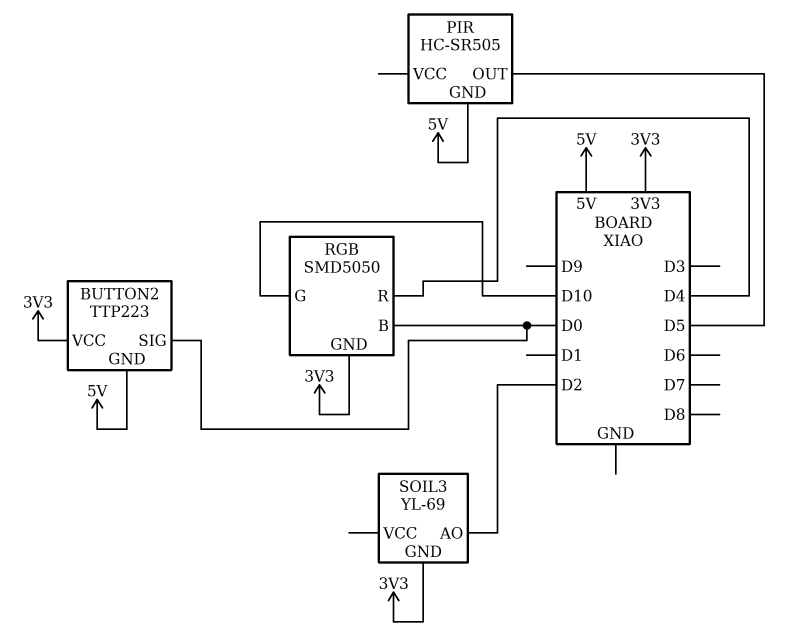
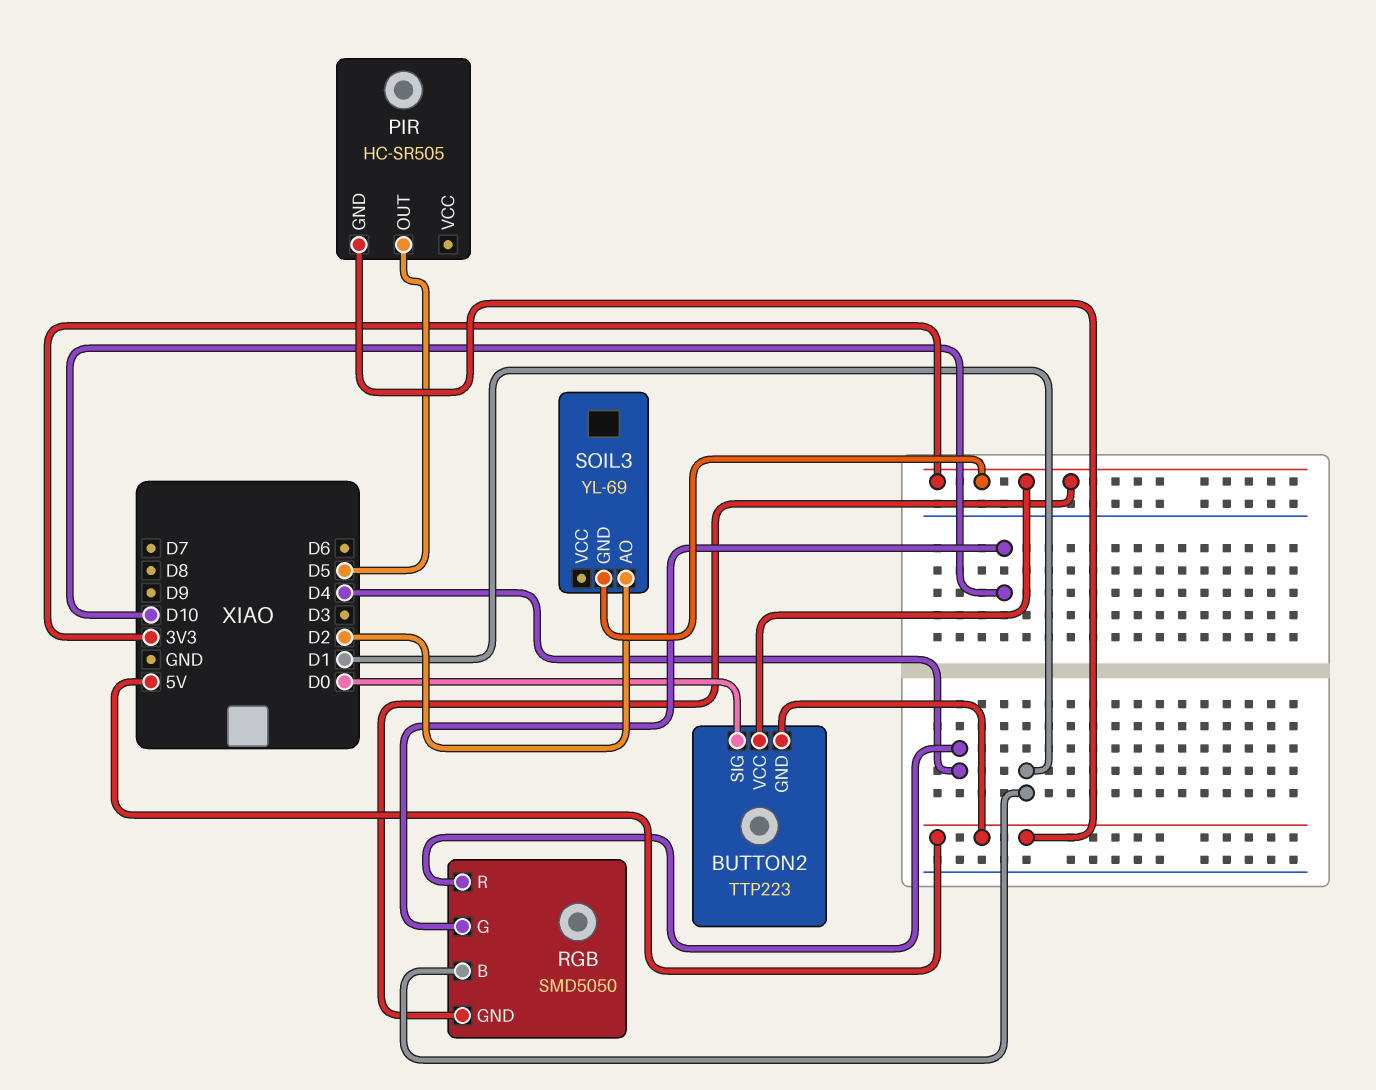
RGB pin B: D0 -> D1

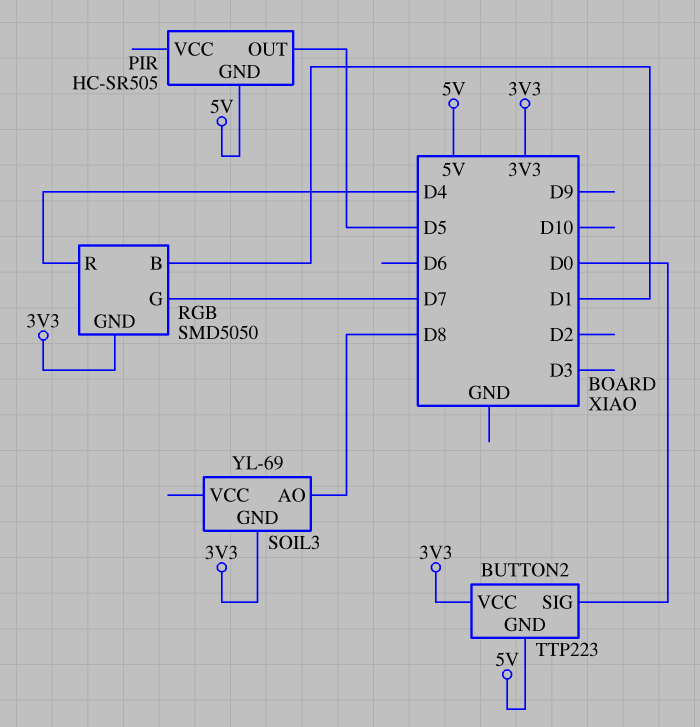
RGB pin G: D10 -> D7
SOIL3 pin AO: D2 -> D8

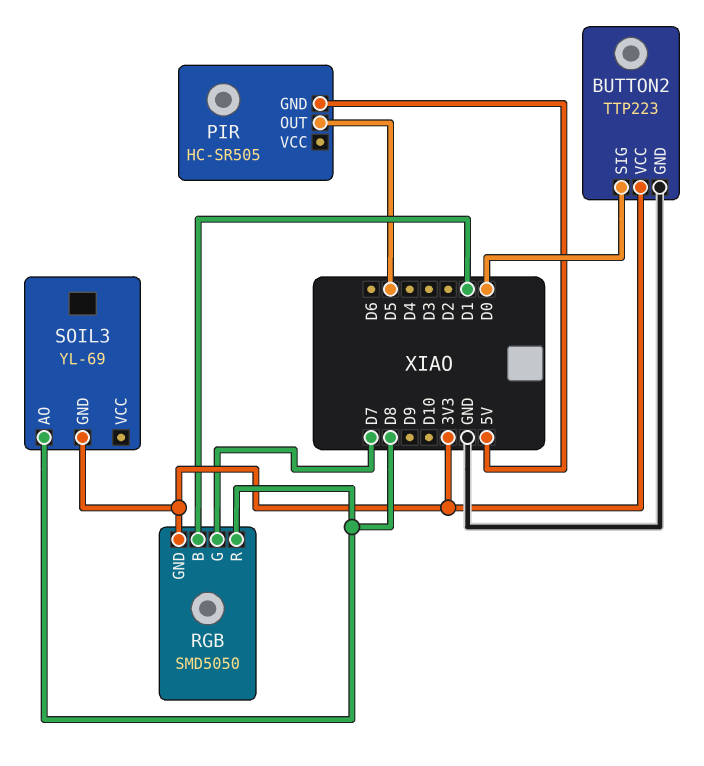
BUTTON2 pin GND: 5V -> GND
RGB pin R: D4 -> D8

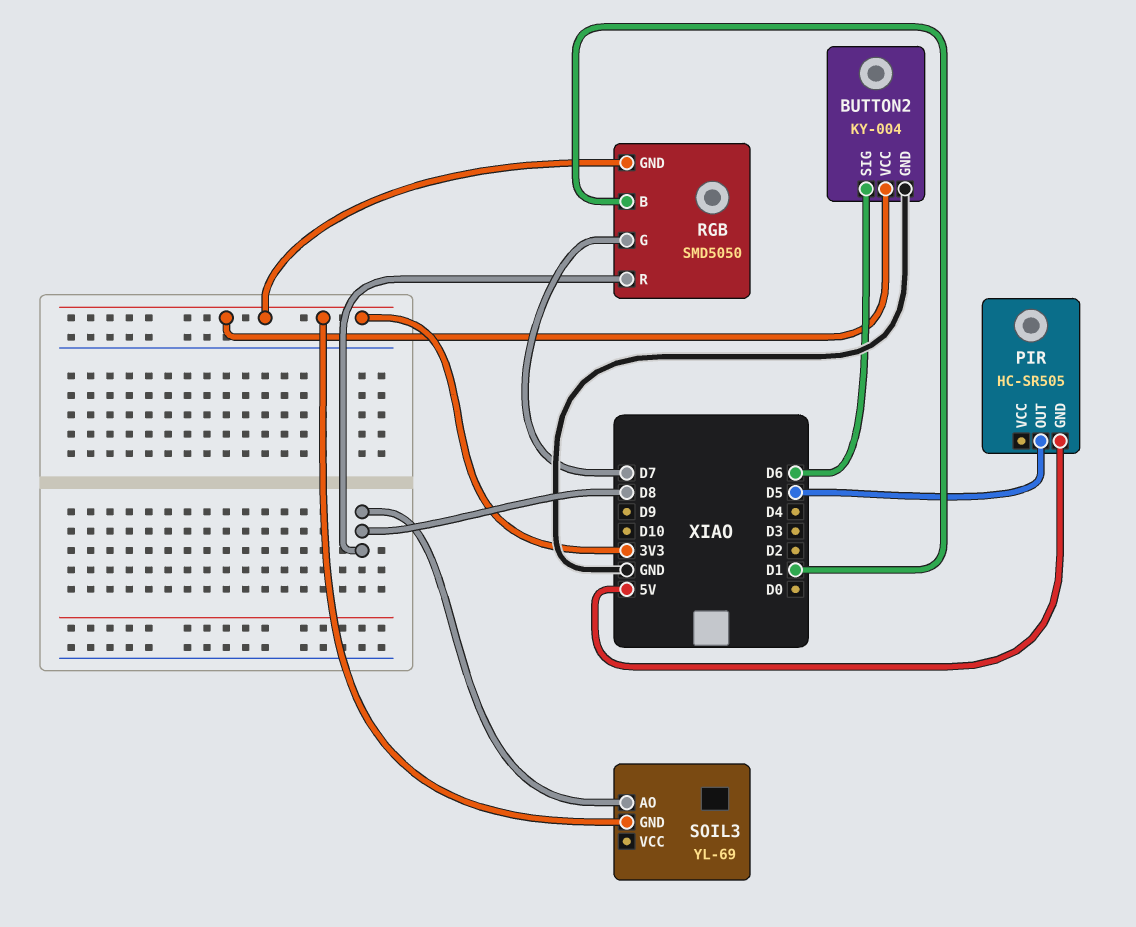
BUTTON2: TTP223 -> KY-004
BUTTON2 pin SIG: D0 -> D6

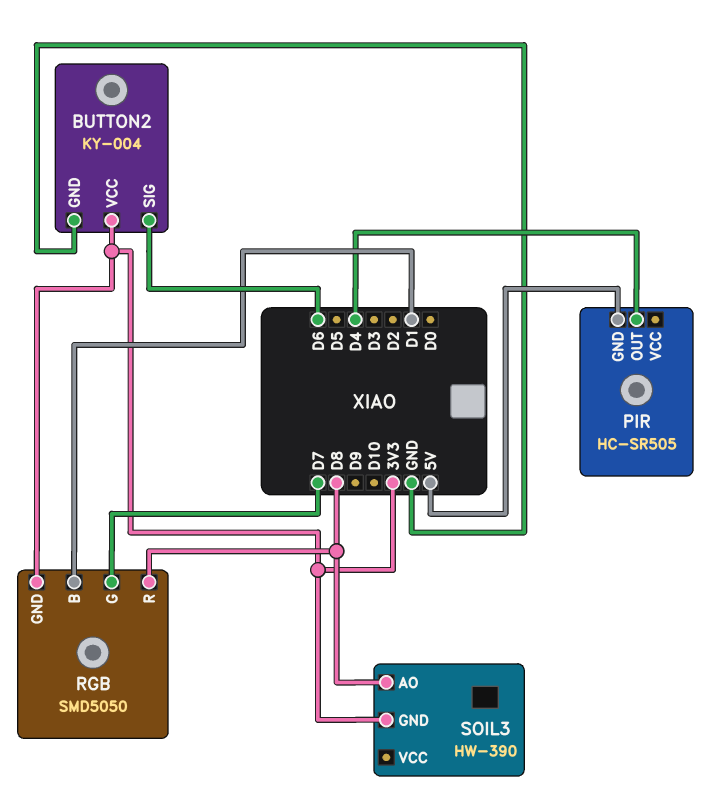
PIR pin OUT: D5 -> D4
SOIL3: YL-69 -> HW-390

